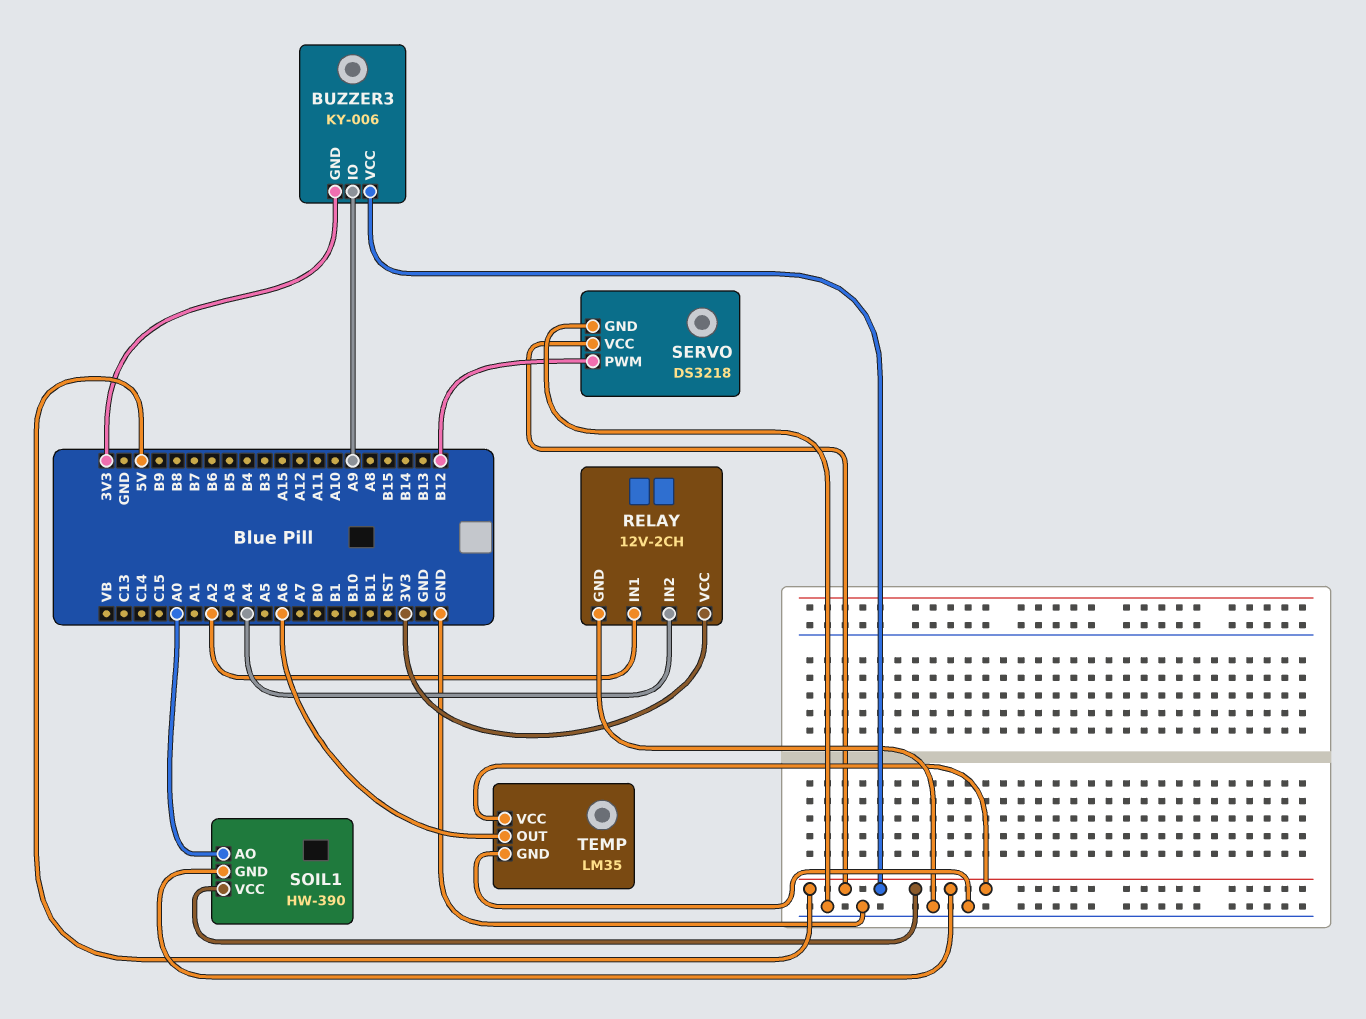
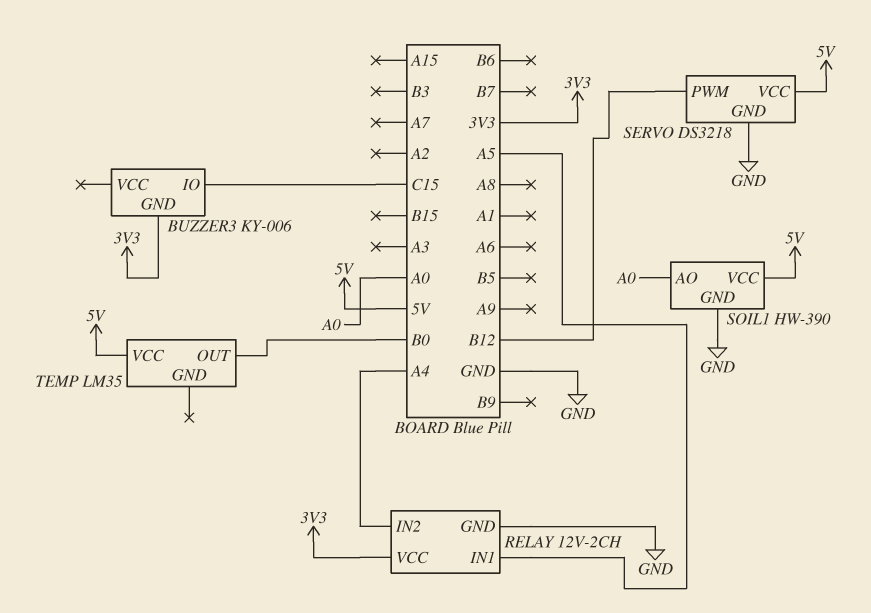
BUZZER3 pin IO: A9 -> C15
BUZZER3 pin VCC: 5V -> none
RELAY pin IN1: A2 -> A5
SOIL1 pin GND: 5V -> GND
TEMP pin GND: GND -> none
TEMP pin OUT: A6 -> B0

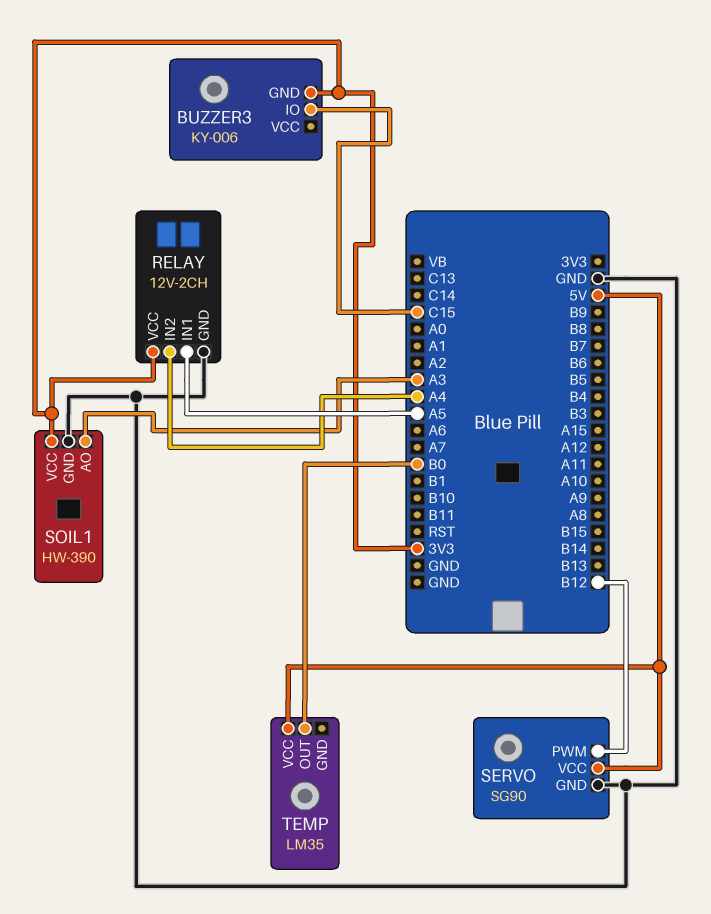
SERVO: DS3218 -> SG90
SOIL1 pin AO: A0 -> A3
SOIL1 pin VCC: 5V -> 3V3

